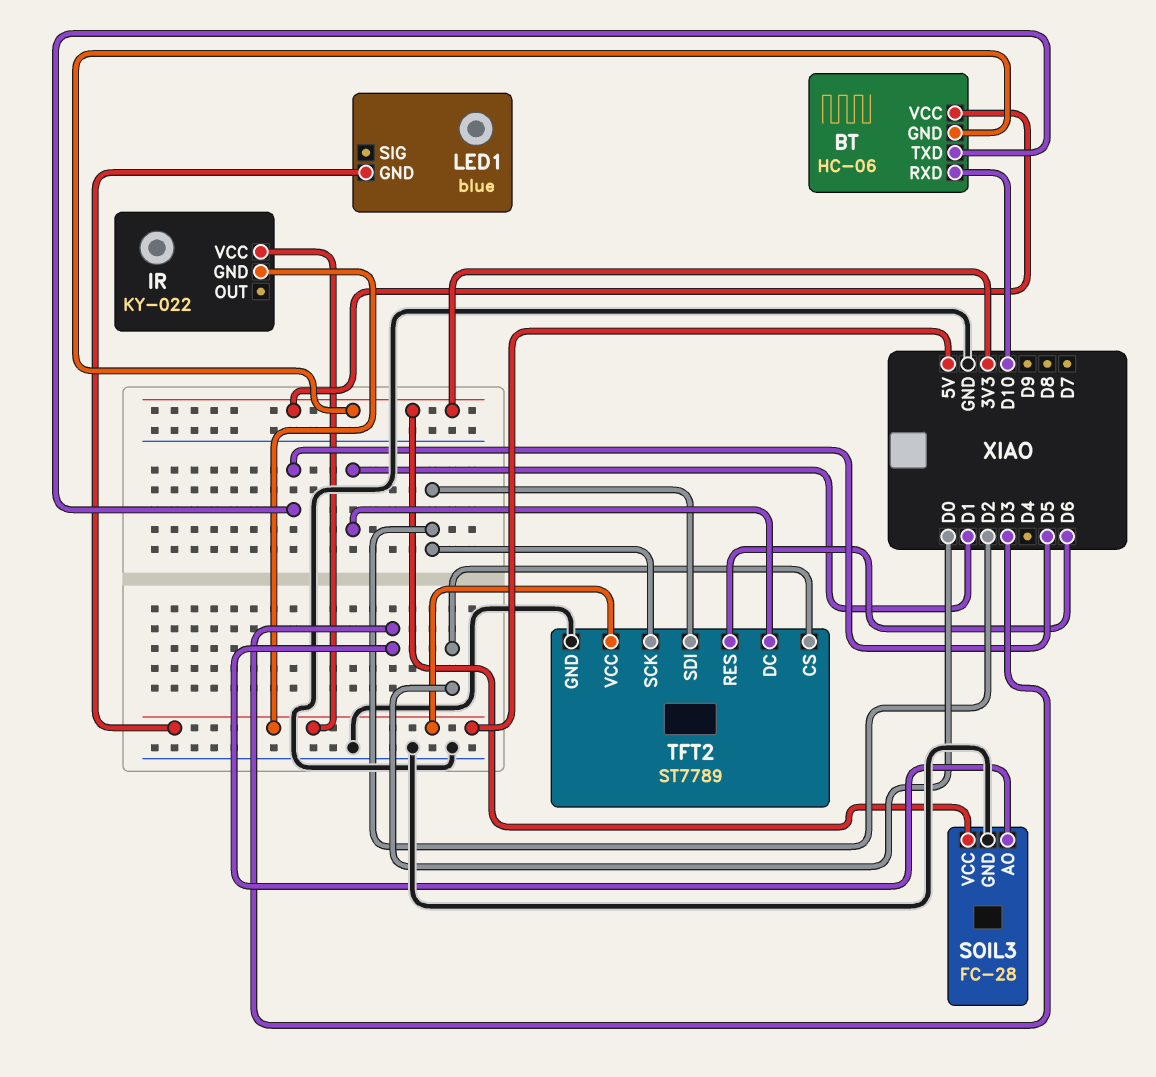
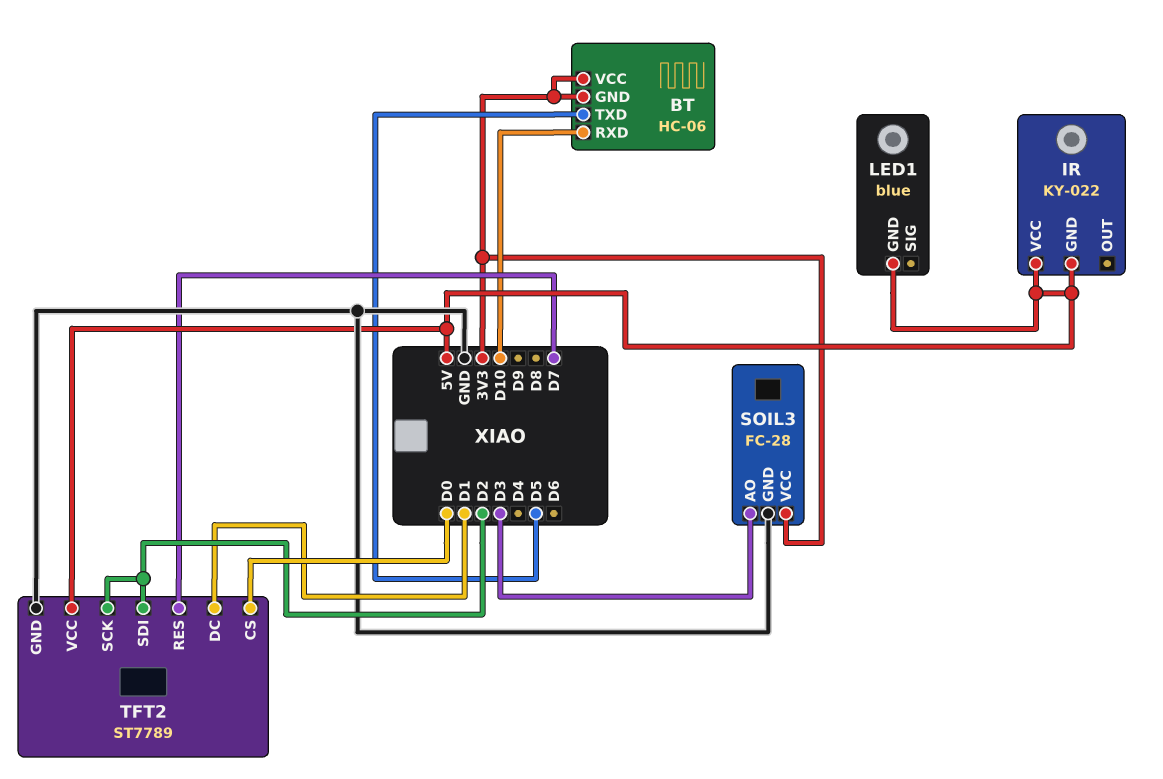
TFT2 pin RES: D6 -> D7

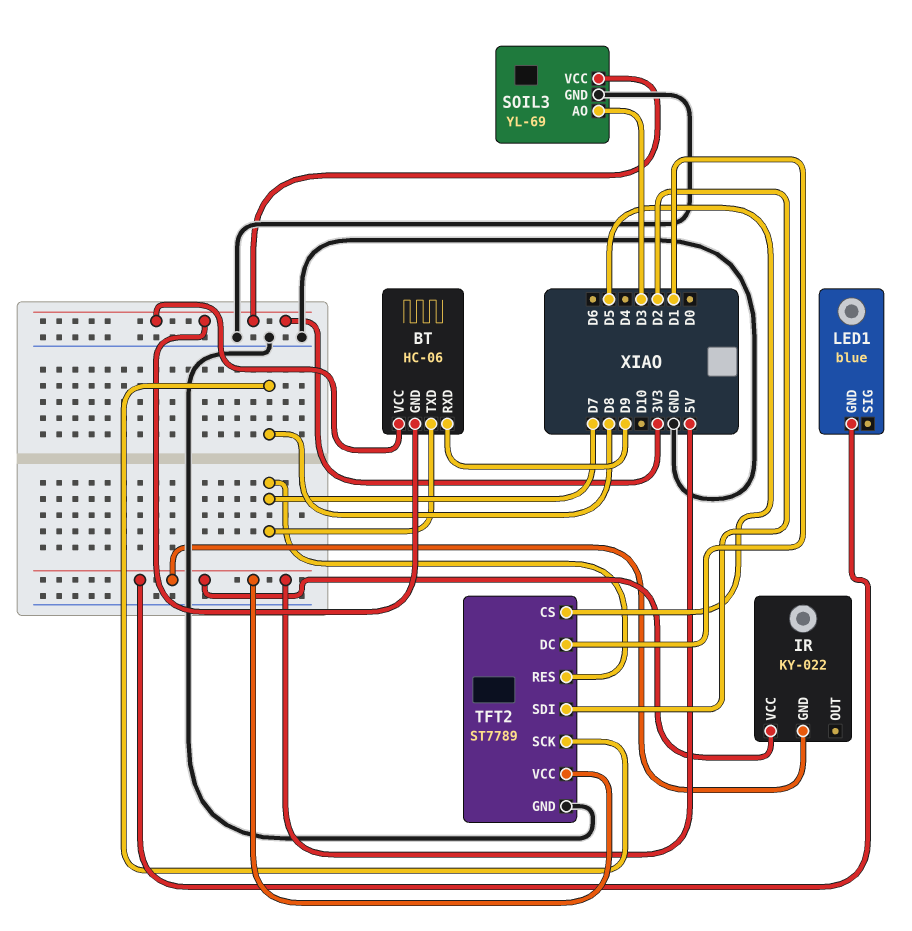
BT pin RXD: D10 -> D9
BT pin TXD: D5 -> D7
SOIL3: FC-28 -> YL-69
TFT2 pin CS: D0 -> D5
TFT2 pin SCK: D2 -> D8

